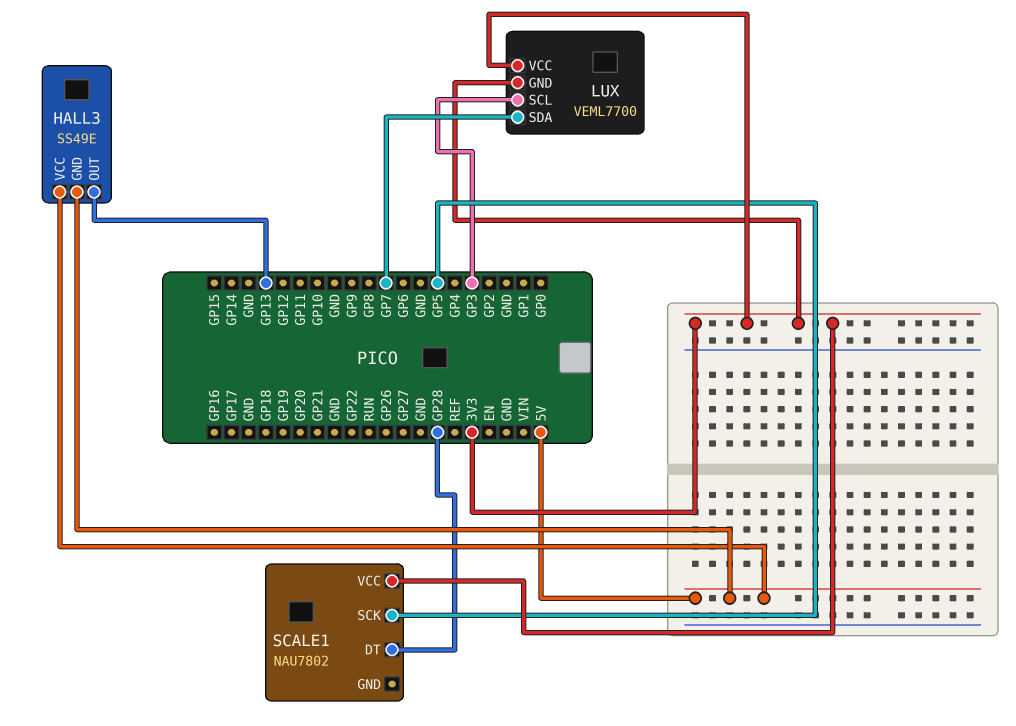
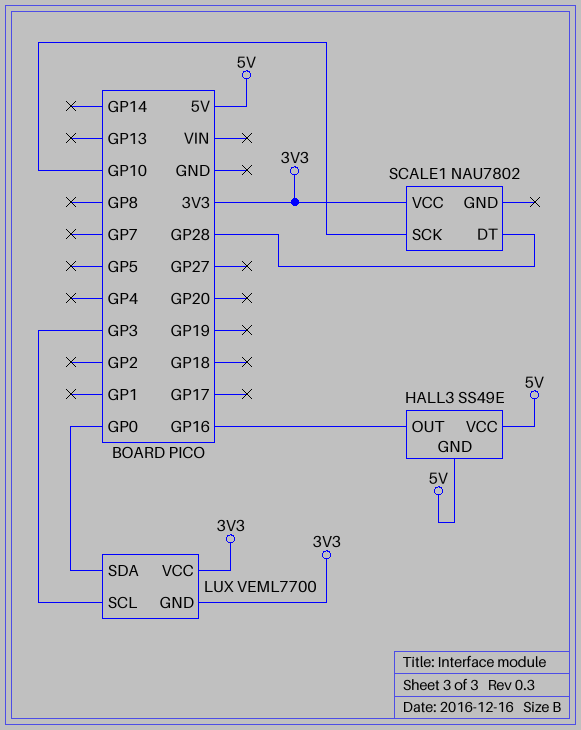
HALL3 pin OUT: GP13 -> GP16
LUX pin SDA: GP7 -> GP0
SCALE1 pin SCK: GP5 -> GP10

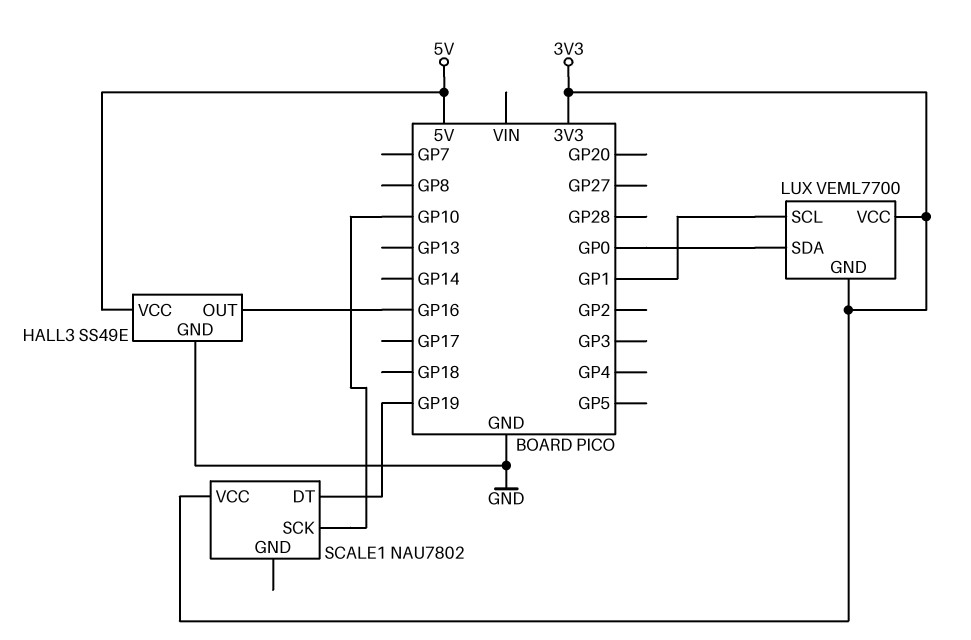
HALL3 pin GND: 5V -> GND
LUX pin SCL: GP3 -> GP1
SCALE1 pin DT: GP28 -> GP19

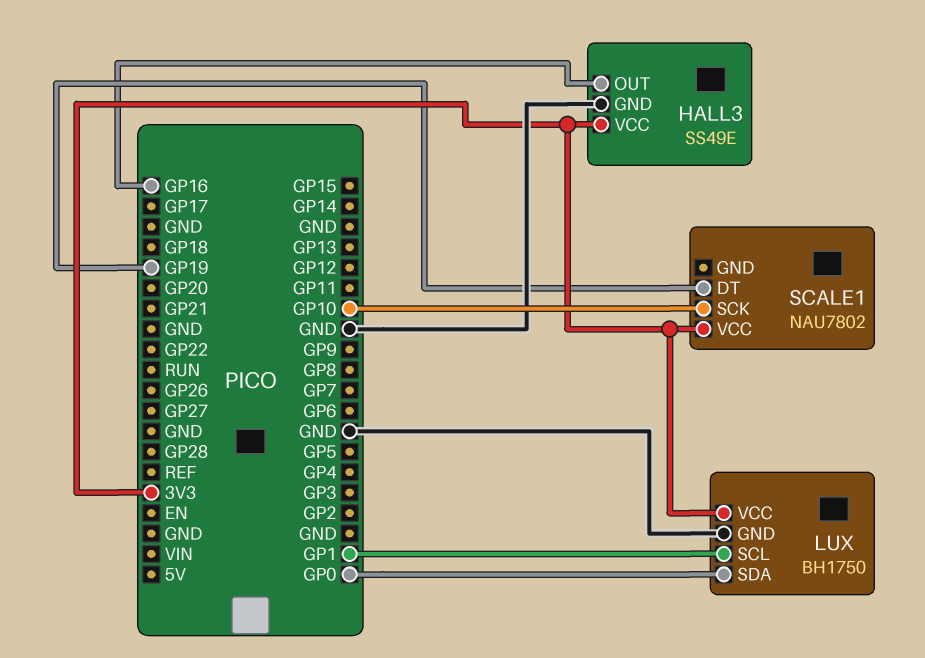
HALL3 pin VCC: 5V -> 3V3
LUX: VEML7700 -> BH1750
LUX pin GND: 3V3 -> GND

